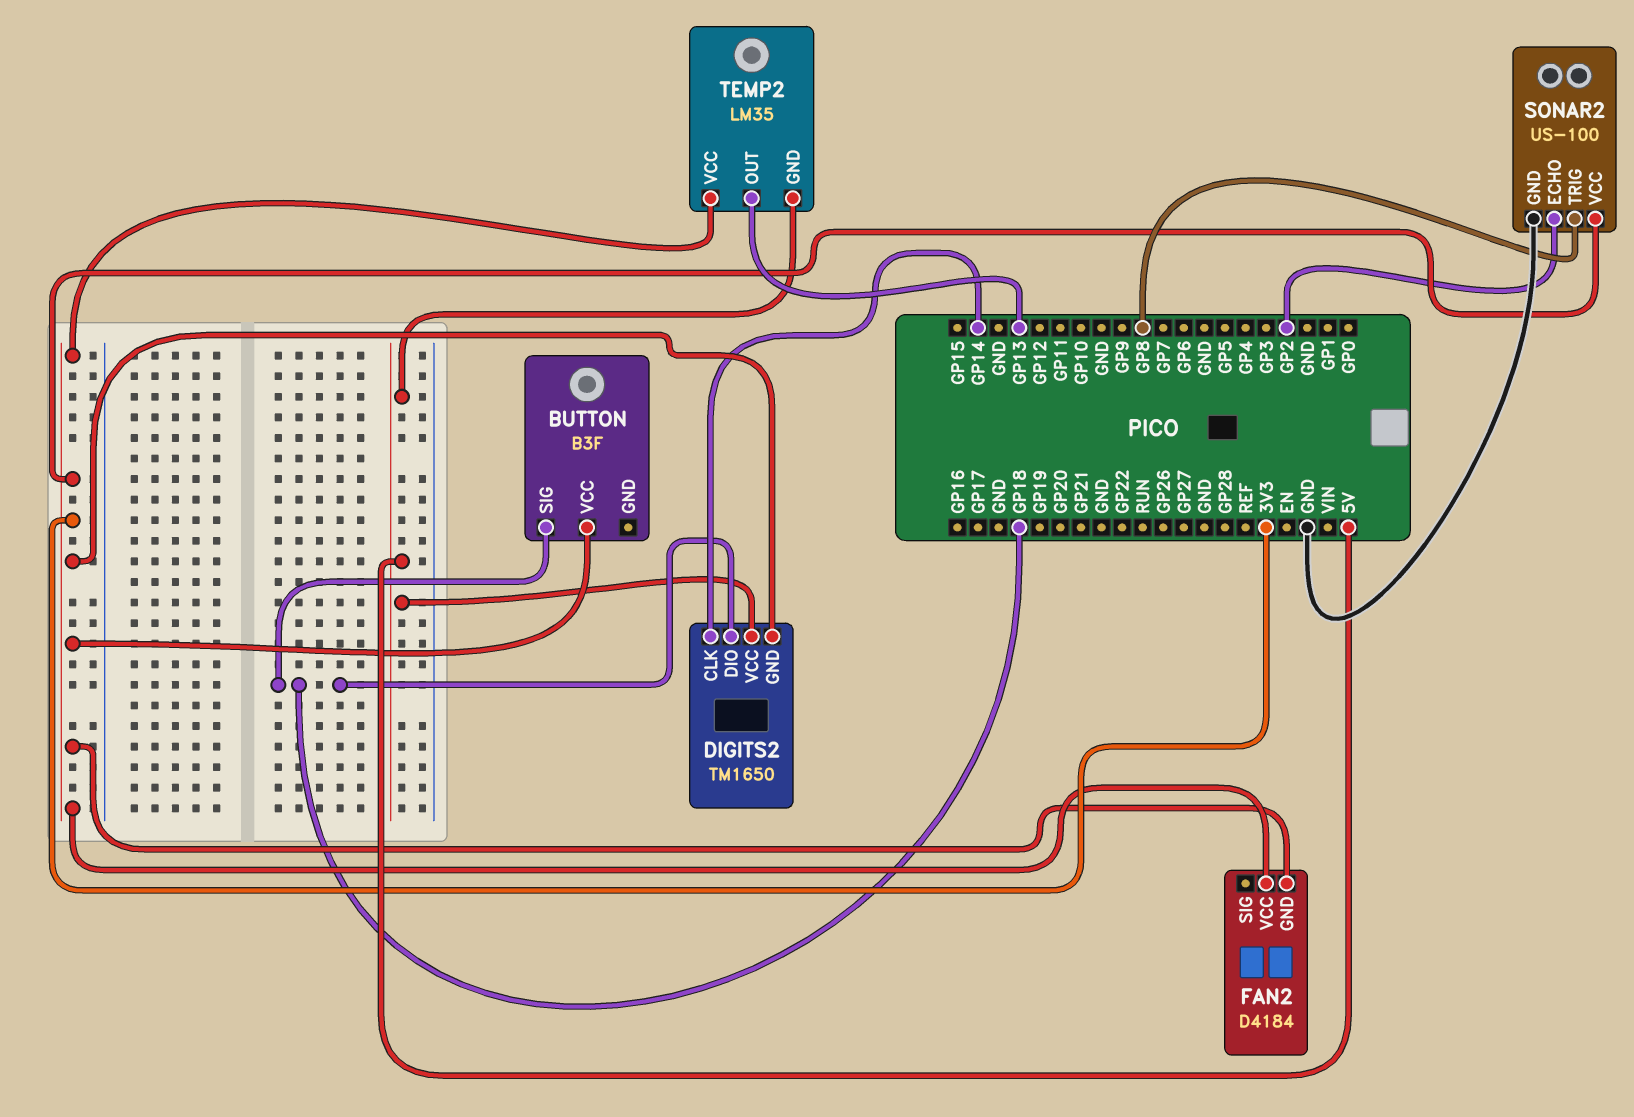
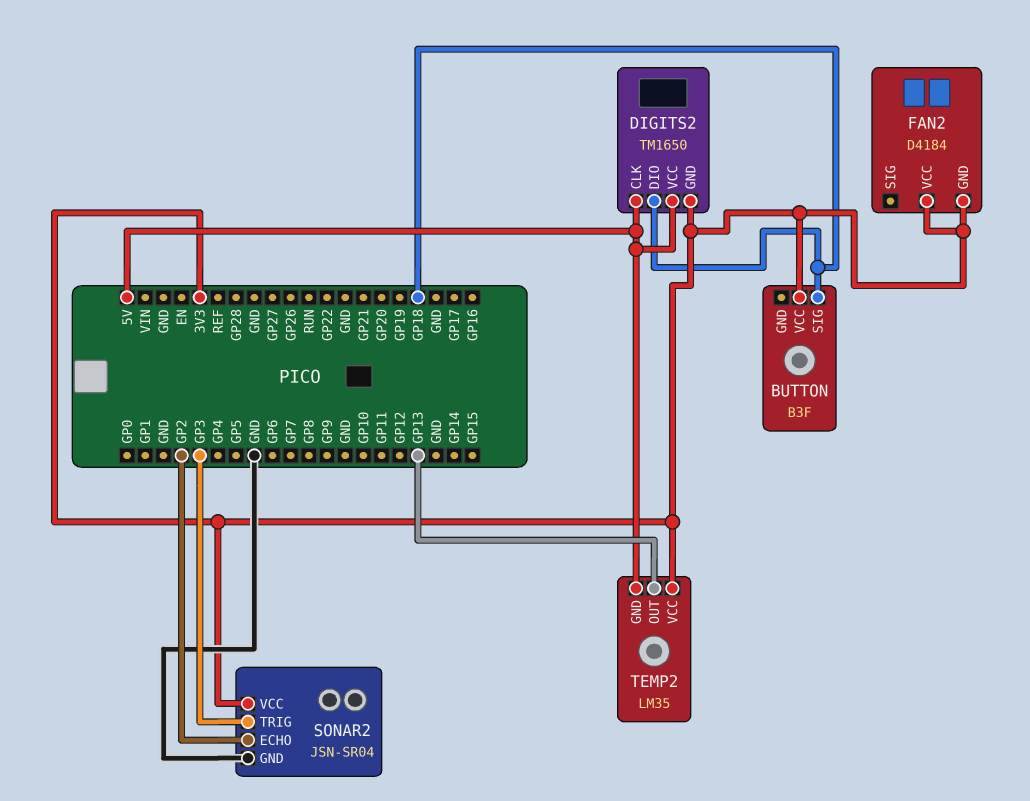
DIGITS2 pin CLK: GP14 -> 5V
SONAR2: US-100 -> JSN-SR04
SONAR2 pin TRIG: GP8 -> GP3

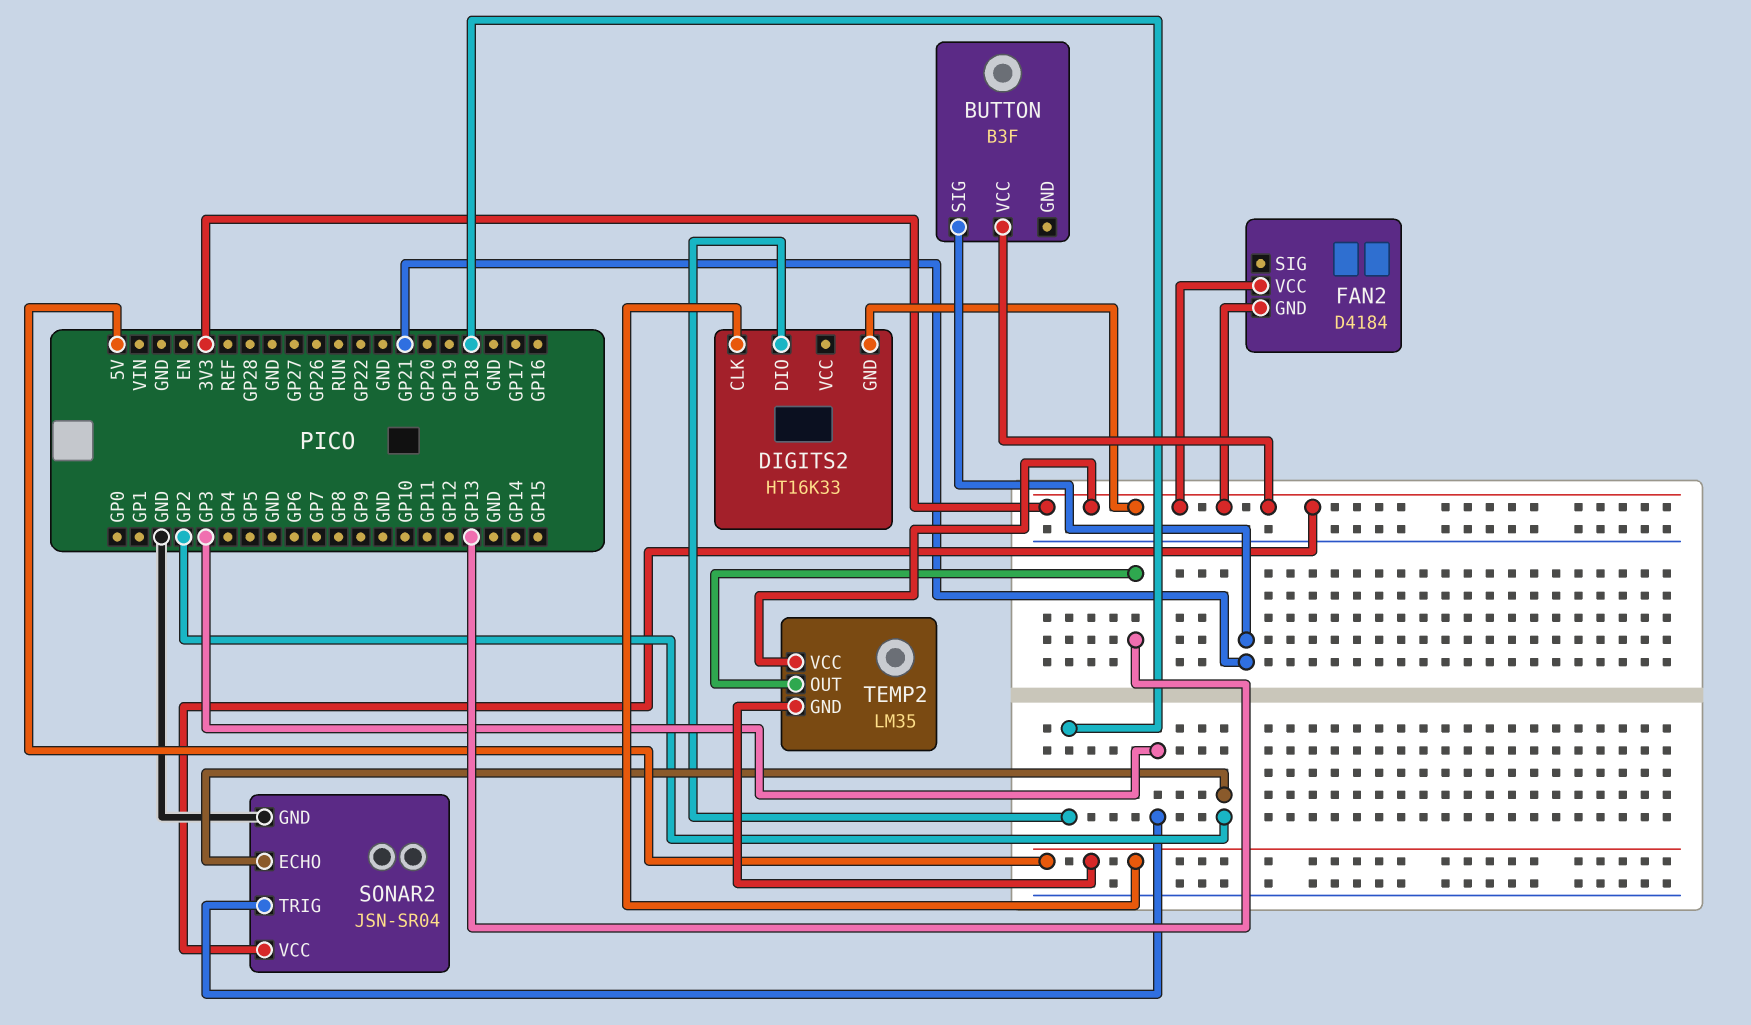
BUTTON pin SIG: GP18 -> GP21
DIGITS2: TM1650 -> HT16K33
DIGITS2 pin VCC: 5V -> none

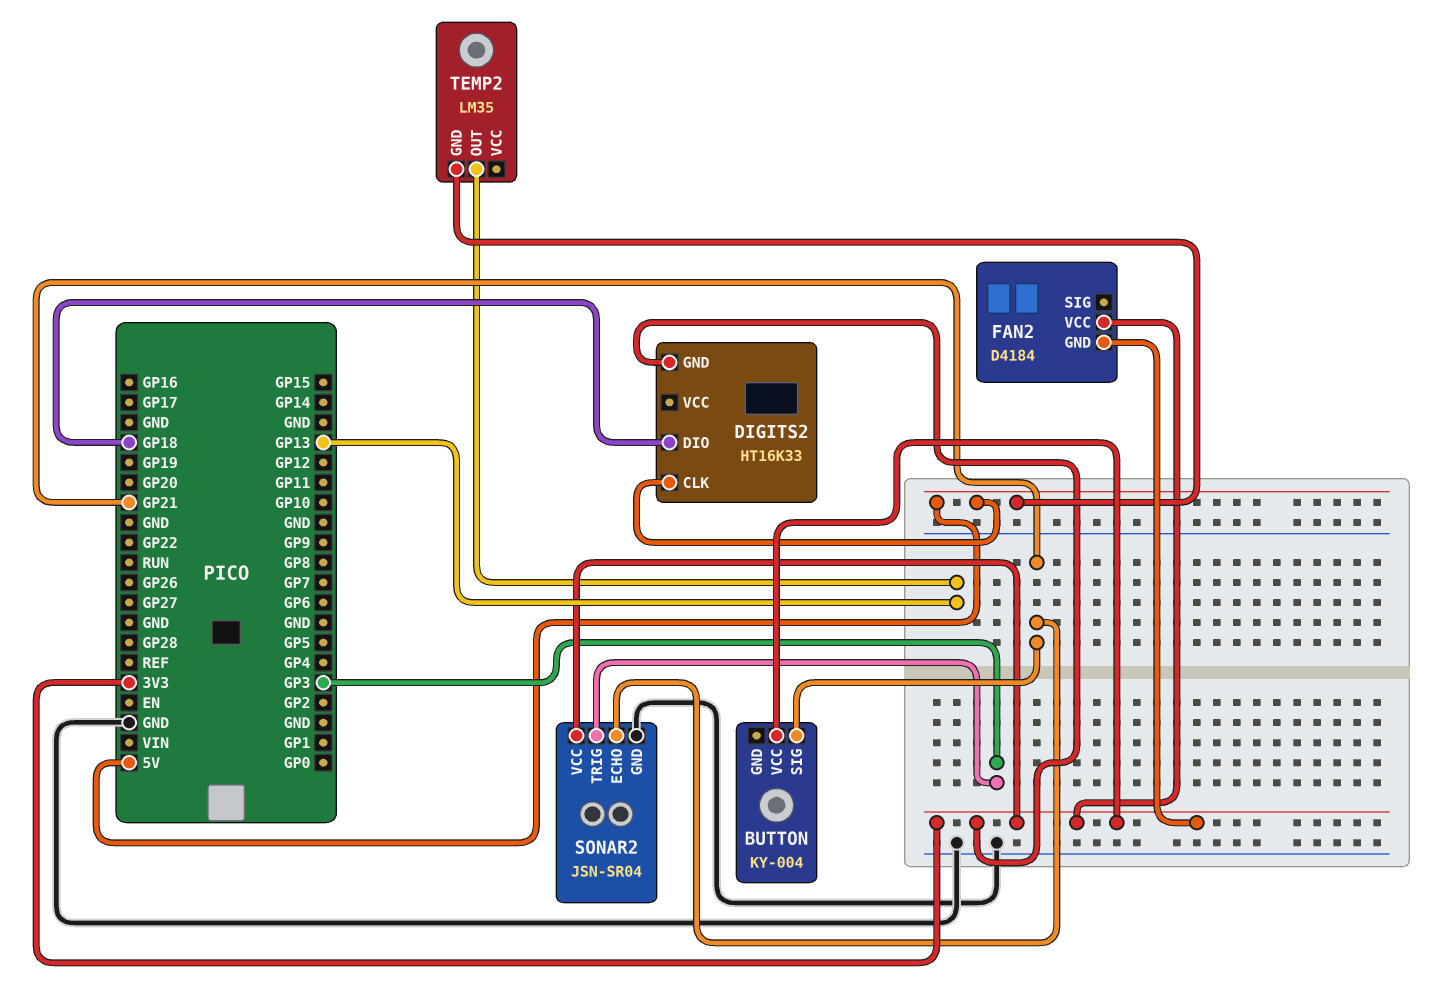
BUTTON: B3F -> KY-004
SONAR2 pin ECHO: GP2 -> GP21
TEMP2 pin VCC: 3V3 -> none

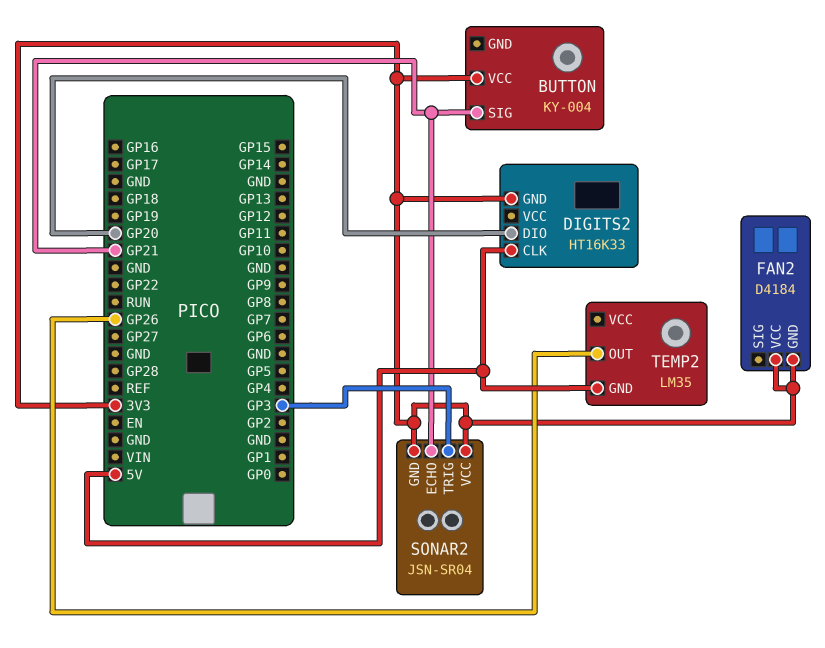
DIGITS2 pin DIO: GP18 -> GP20
SONAR2 pin GND: GND -> 3V3
TEMP2 pin OUT: GP13 -> GP26

